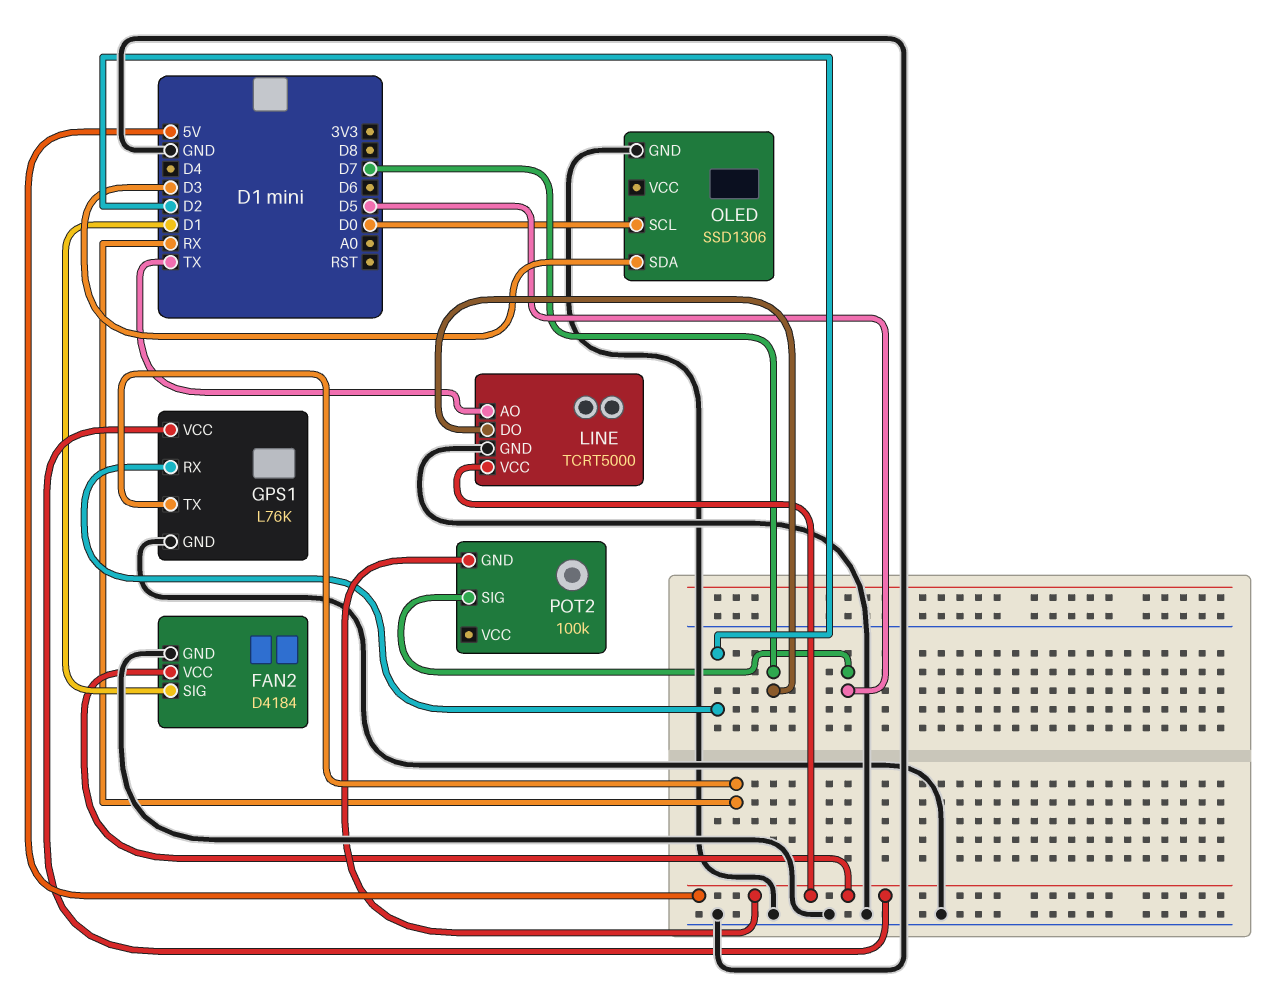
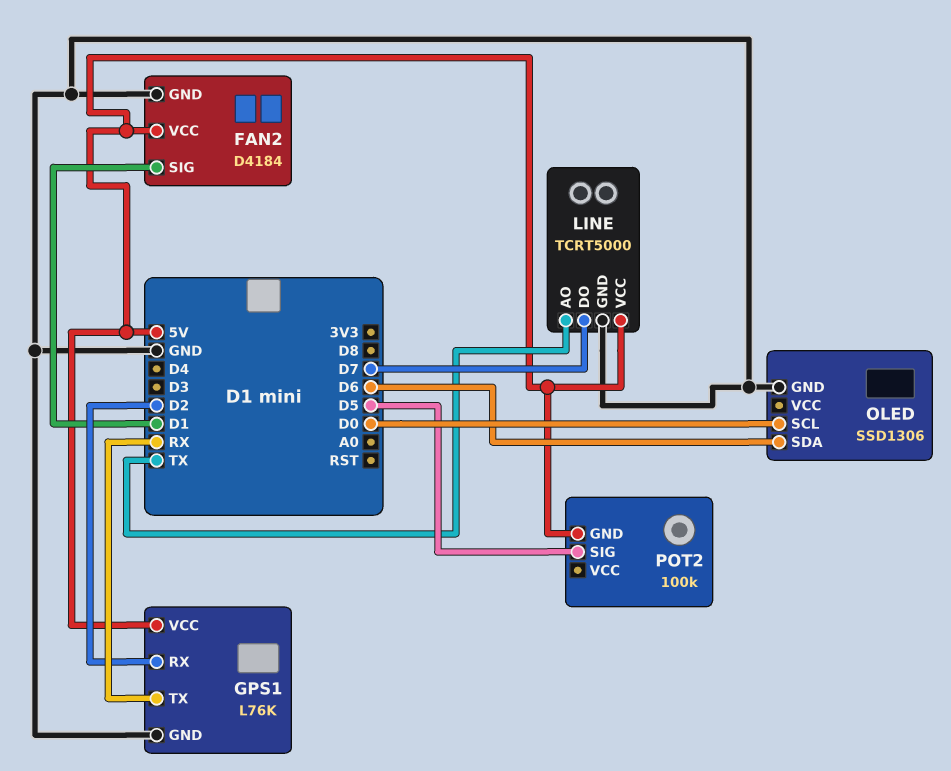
OLED pin SDA: D3 -> D6

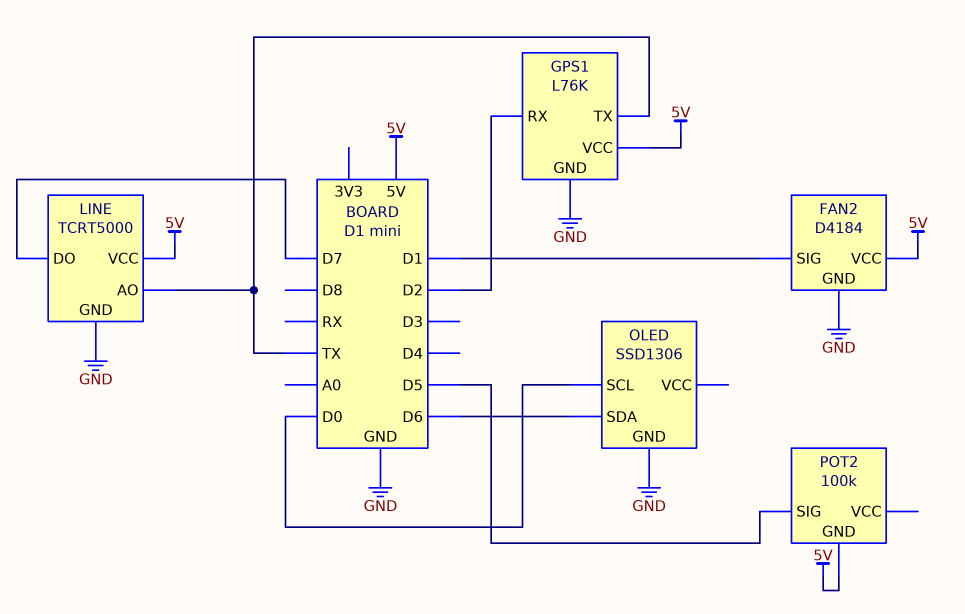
GPS1 pin TX: RX -> TX

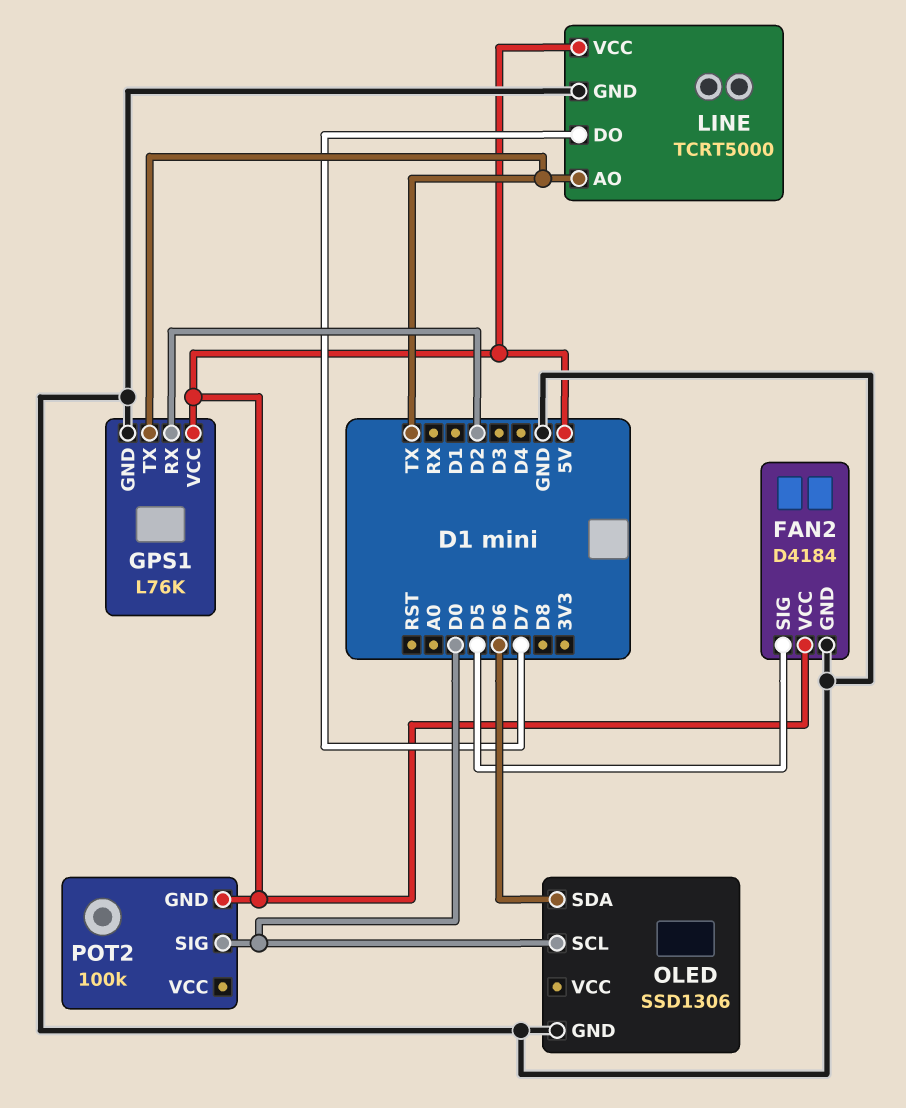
FAN2 pin SIG: D1 -> D5
POT2 pin SIG: D5 -> D0

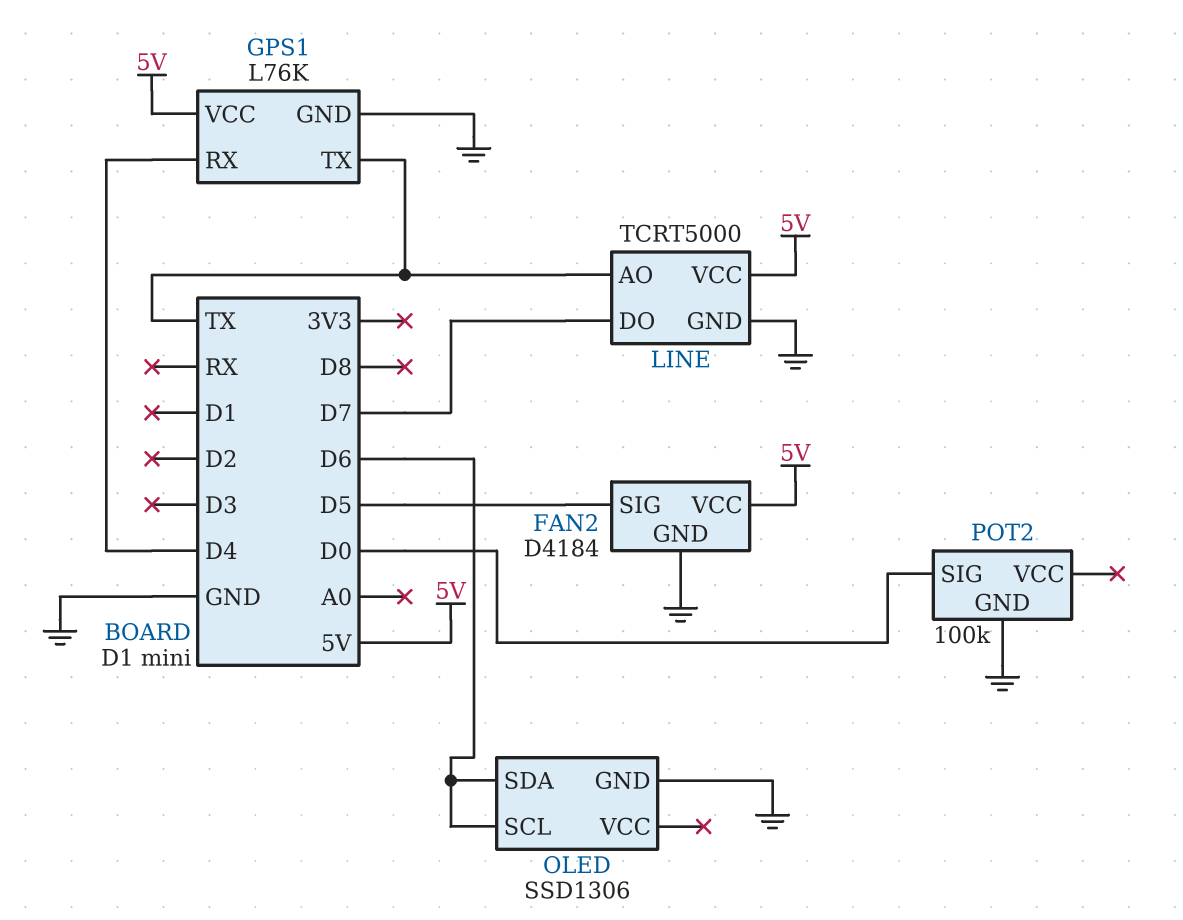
GPS1 pin RX: D2 -> D4
OLED pin SCL: D0 -> D6
POT2 pin GND: 5V -> GND

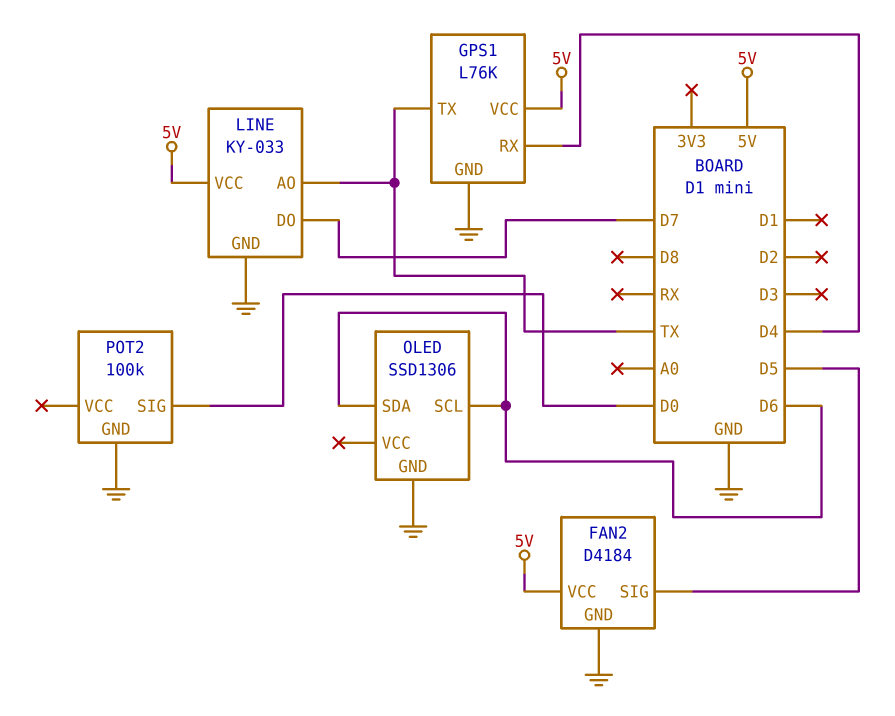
LINE: TCRT5000 -> KY-033

